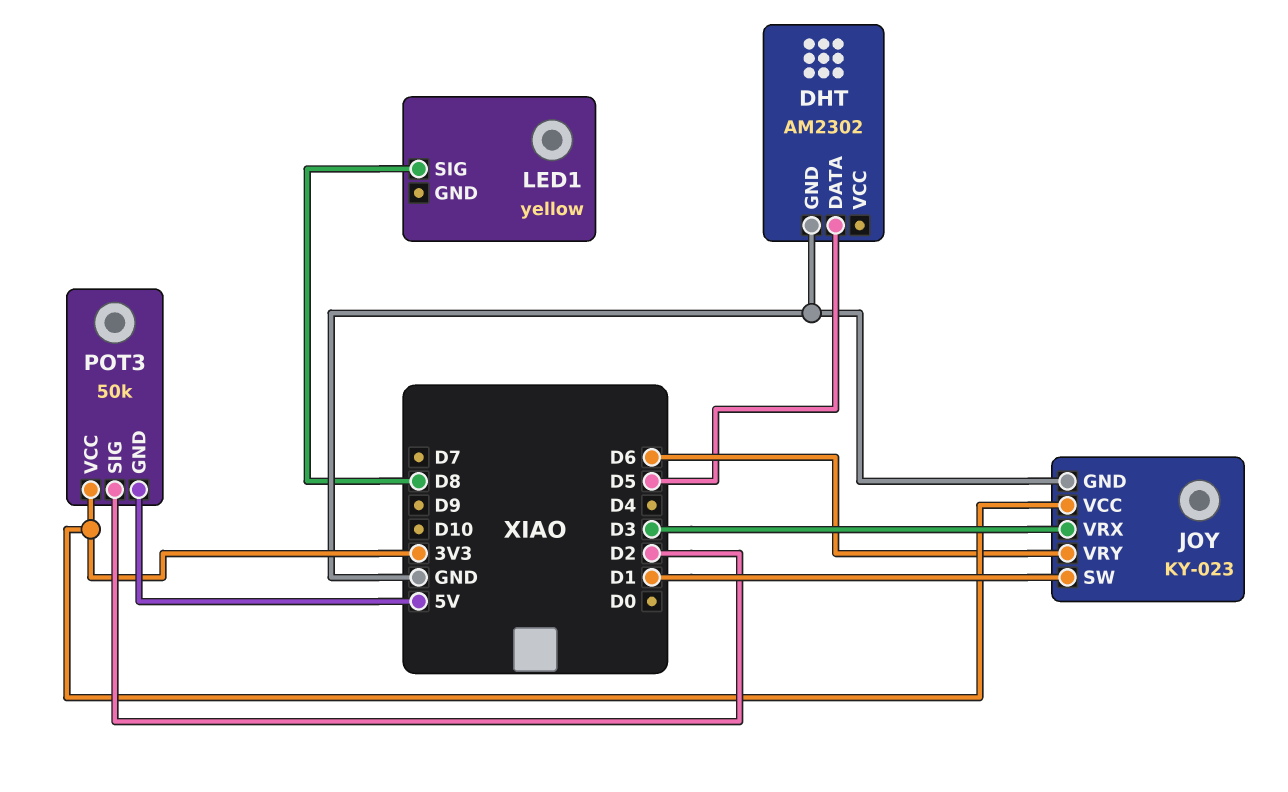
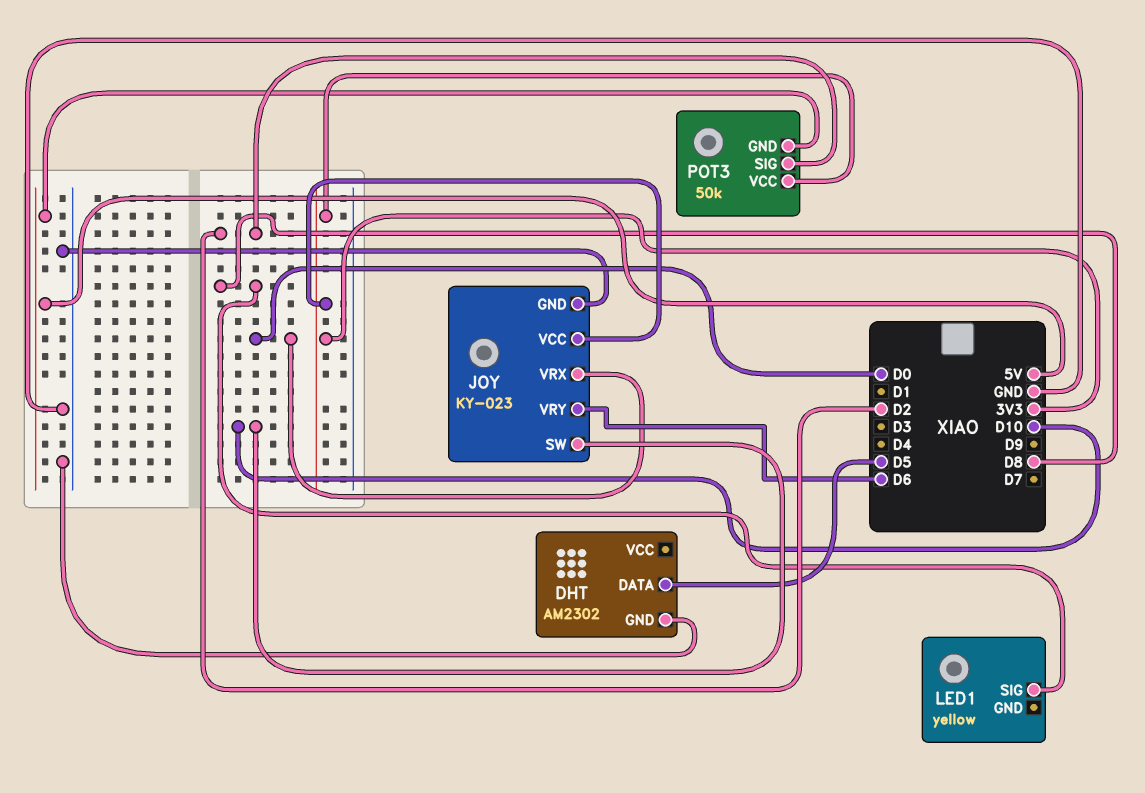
JOY pin SW: D1 -> D10
JOY pin VRX: D3 -> D0

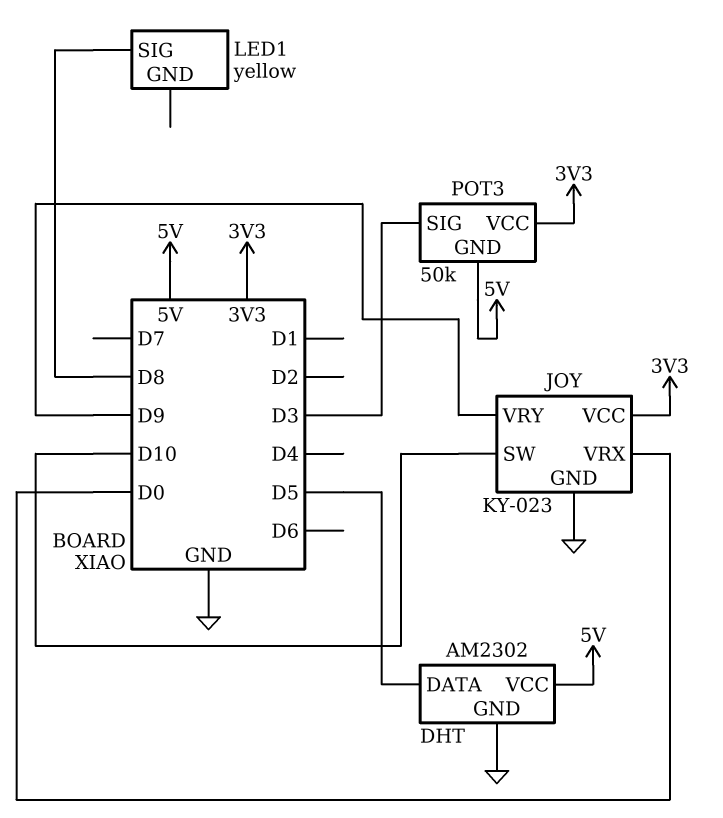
DHT pin VCC: none -> 5V
JOY pin VRY: D6 -> D9
POT3 pin SIG: D2 -> D3

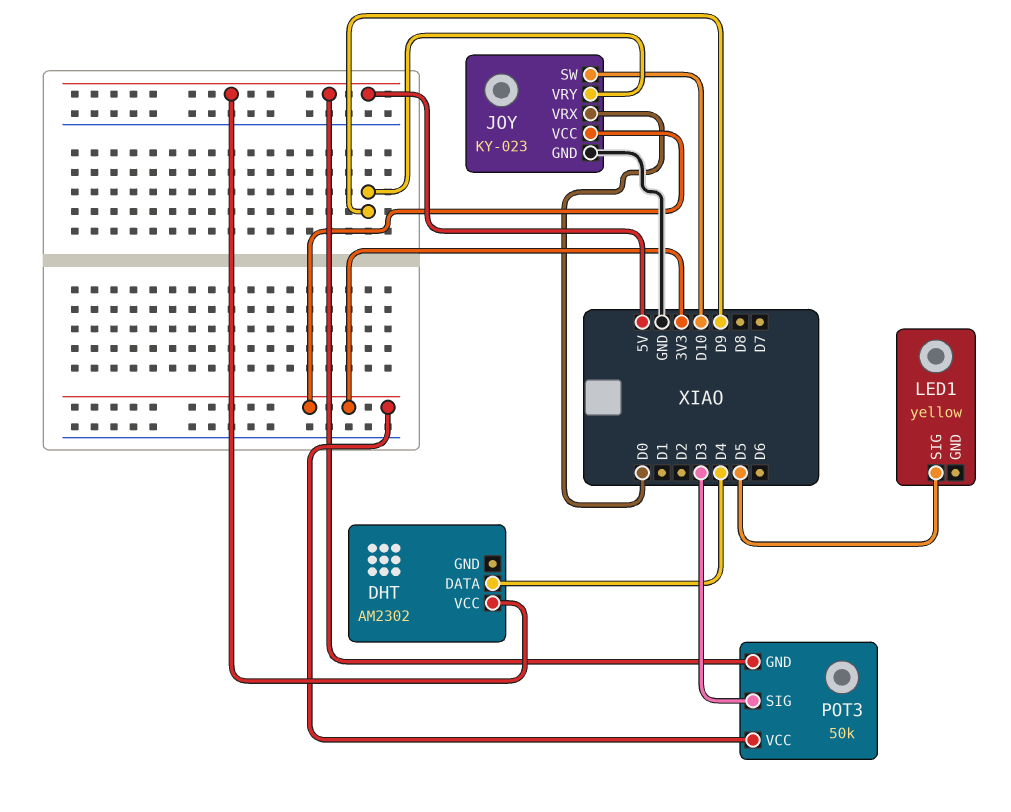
DHT pin DATA: D5 -> D4
DHT pin GND: GND -> none
LED1 pin SIG: D8 -> D5

